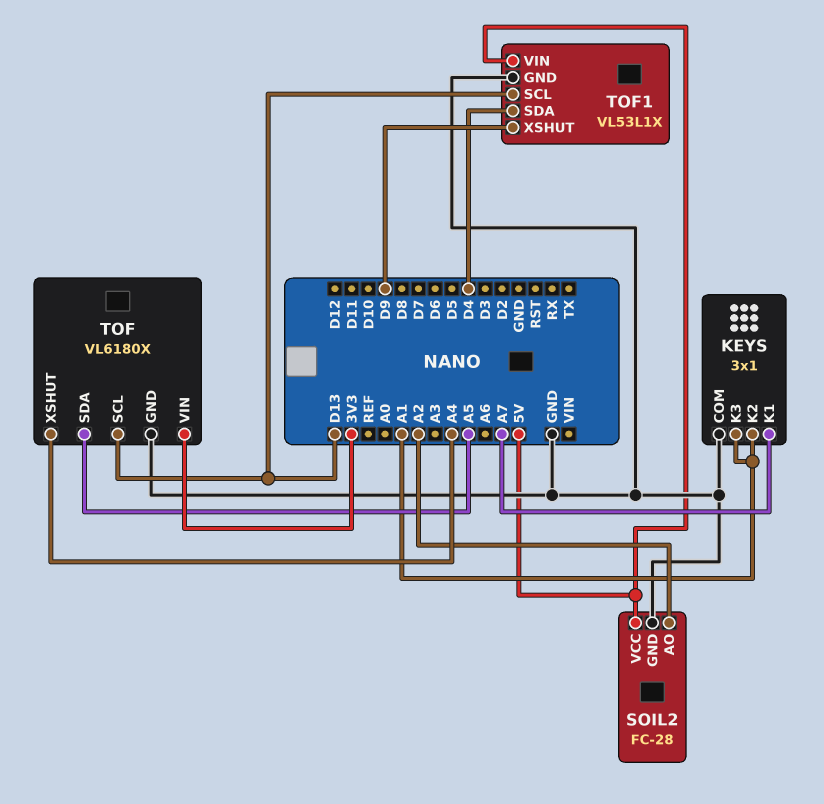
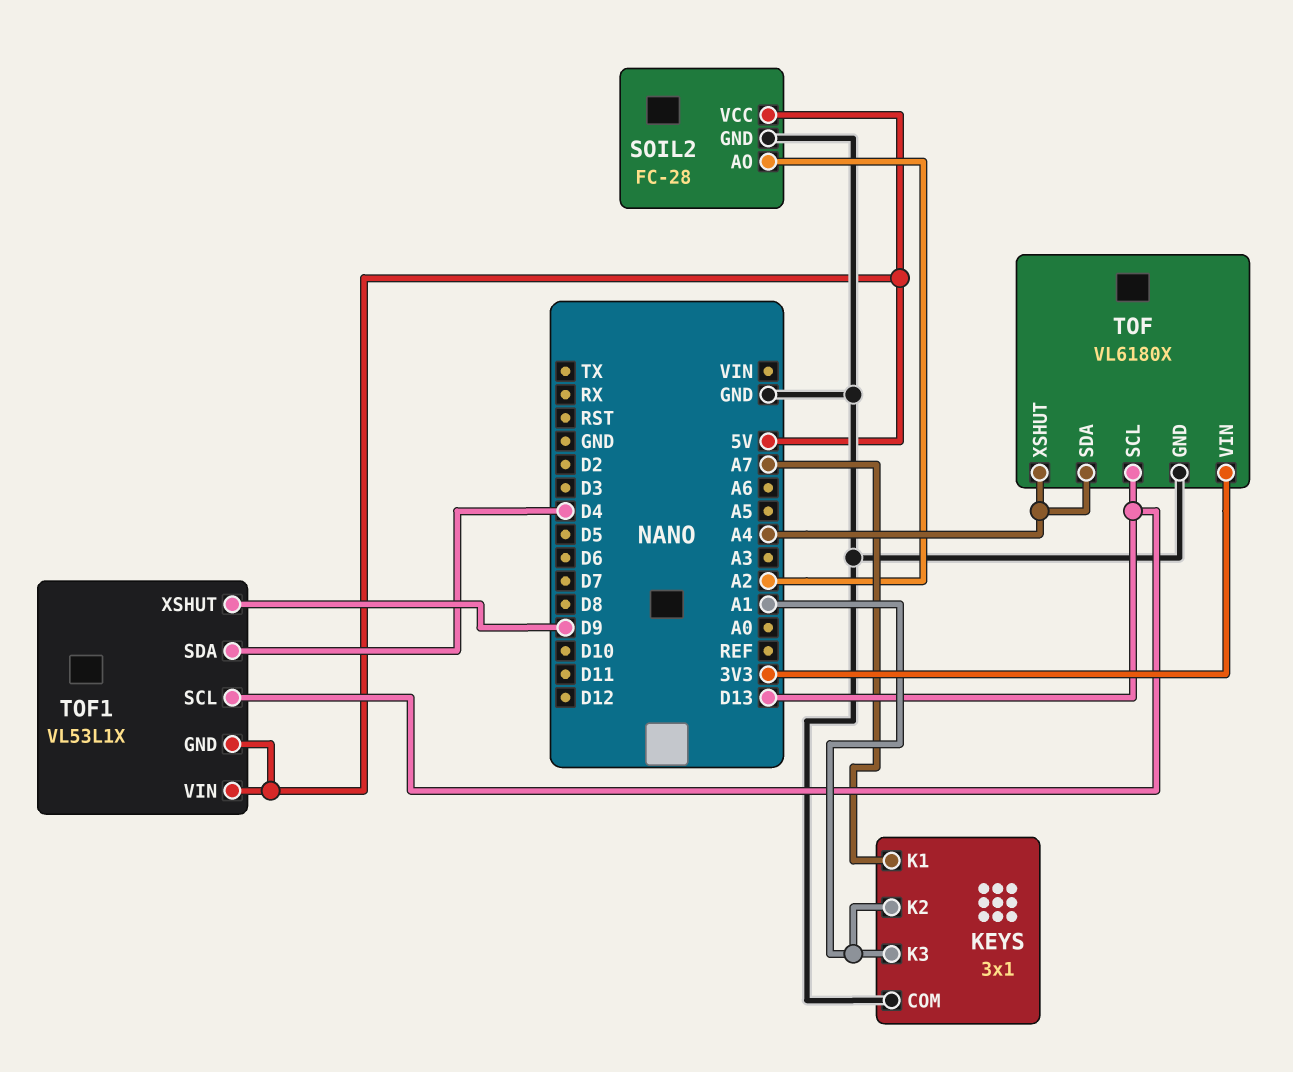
TOF pin SDA: A5 -> A4
TOF1 pin GND: GND -> 5V

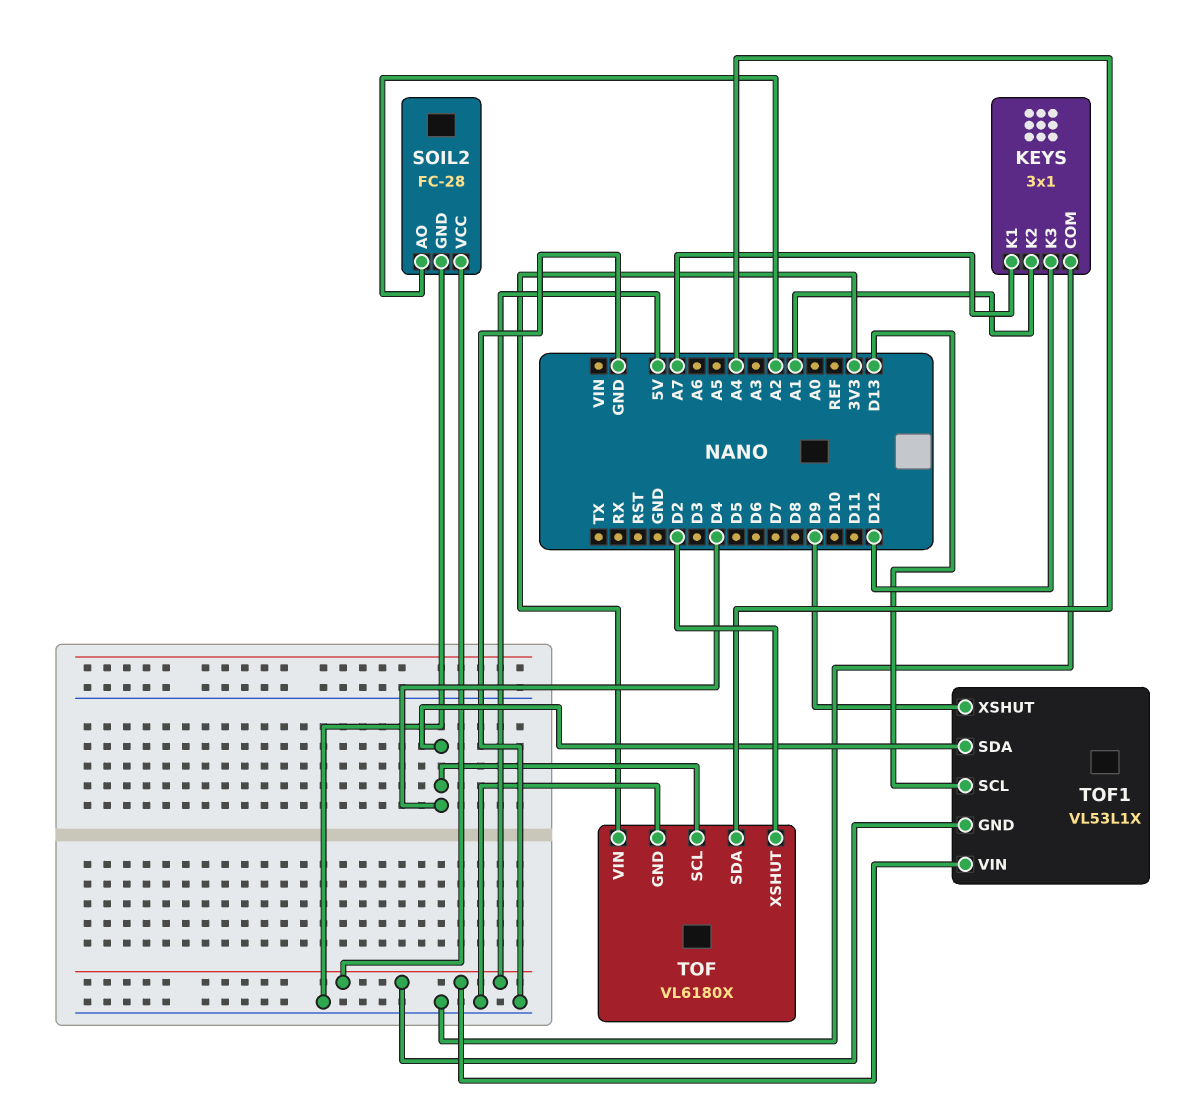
KEYS pin K3: A1 -> D12
TOF pin SCL: D13 -> D4
TOF pin XSHUT: A4 -> D2

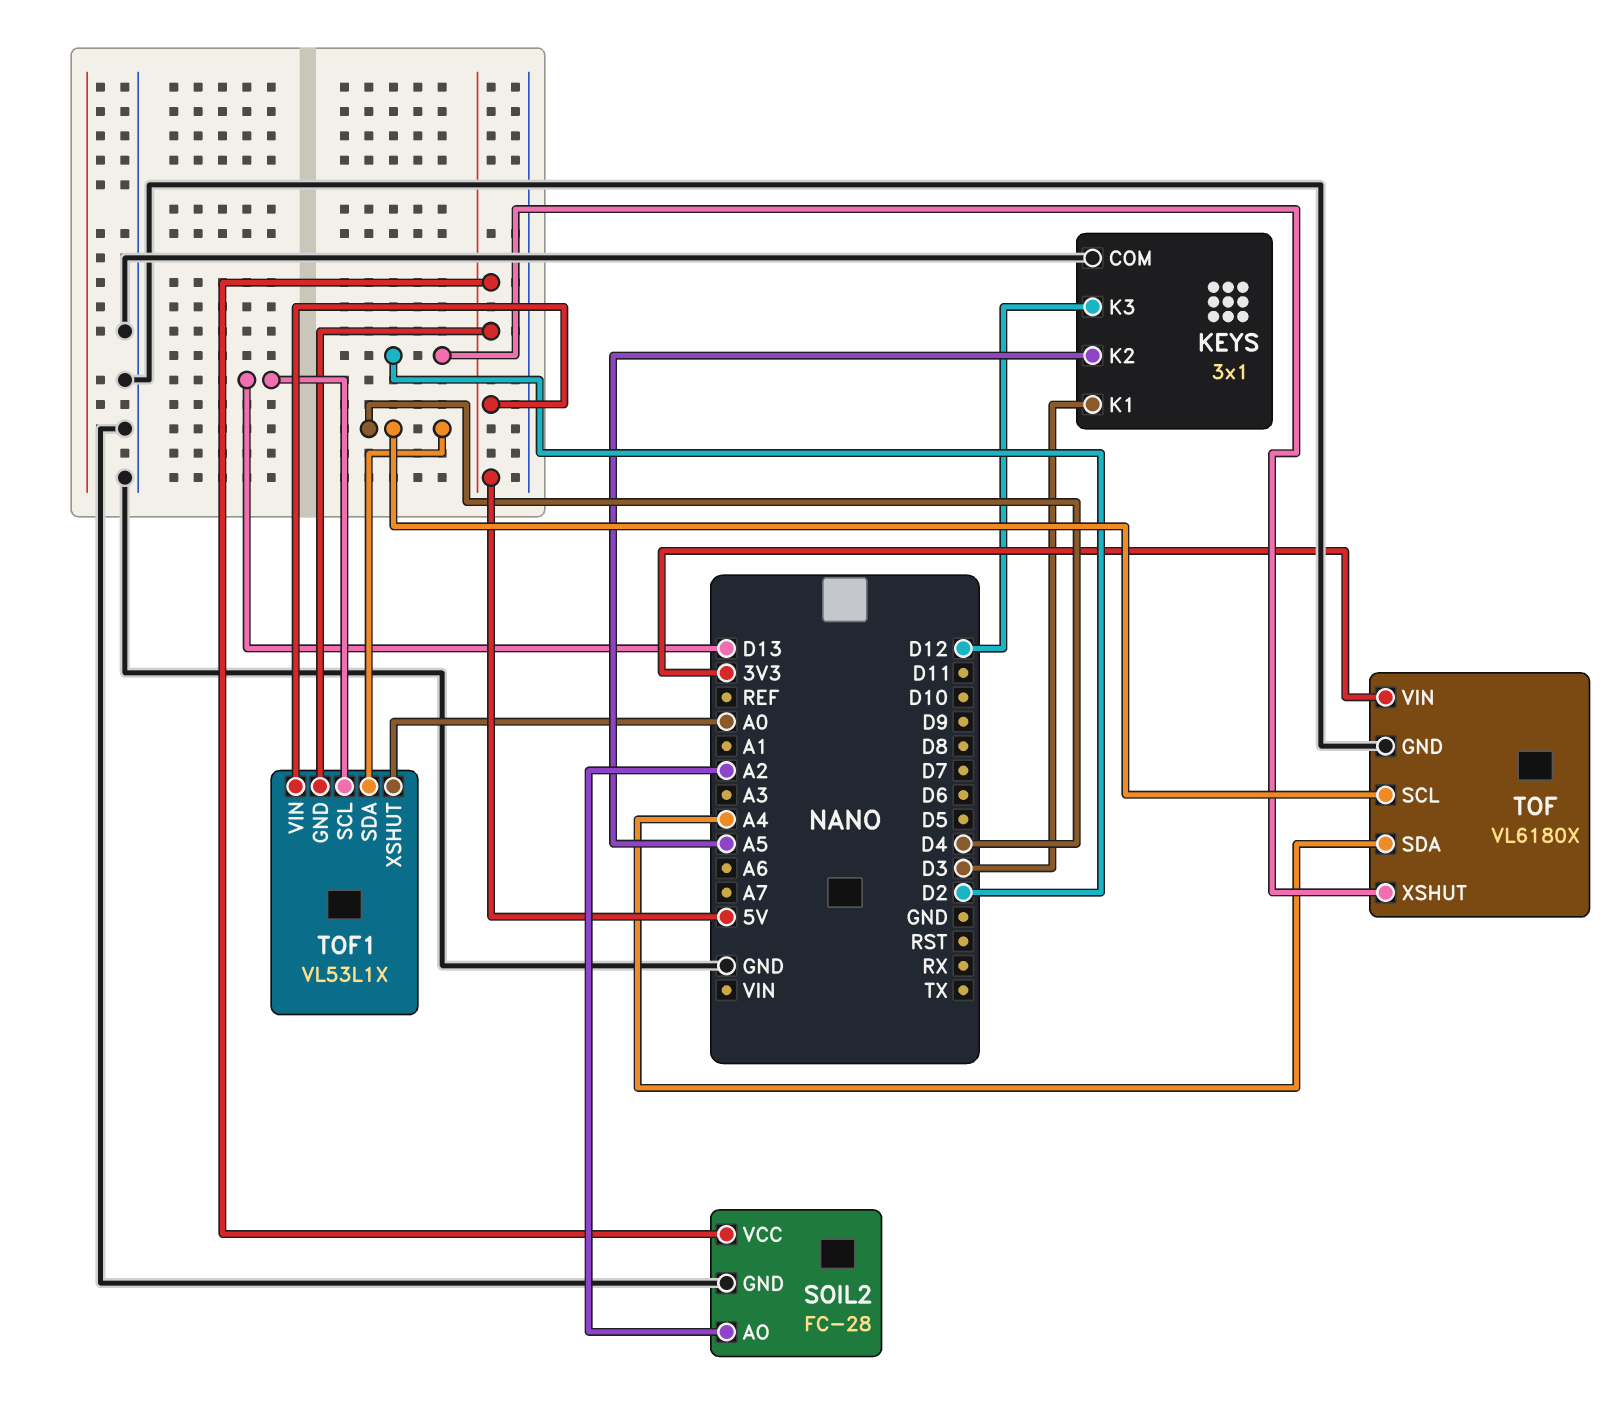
KEYS pin K1: A7 -> D3
KEYS pin K2: A1 -> A5
TOF1 pin XSHUT: D9 -> A0

